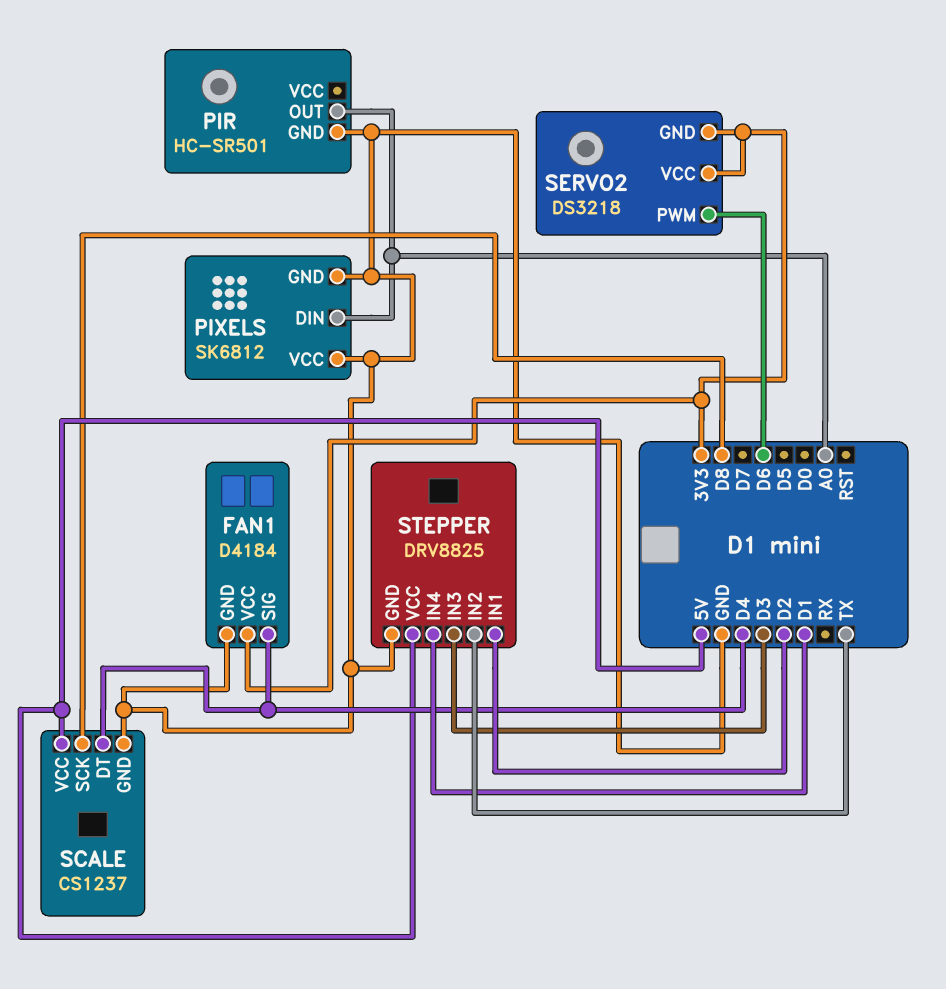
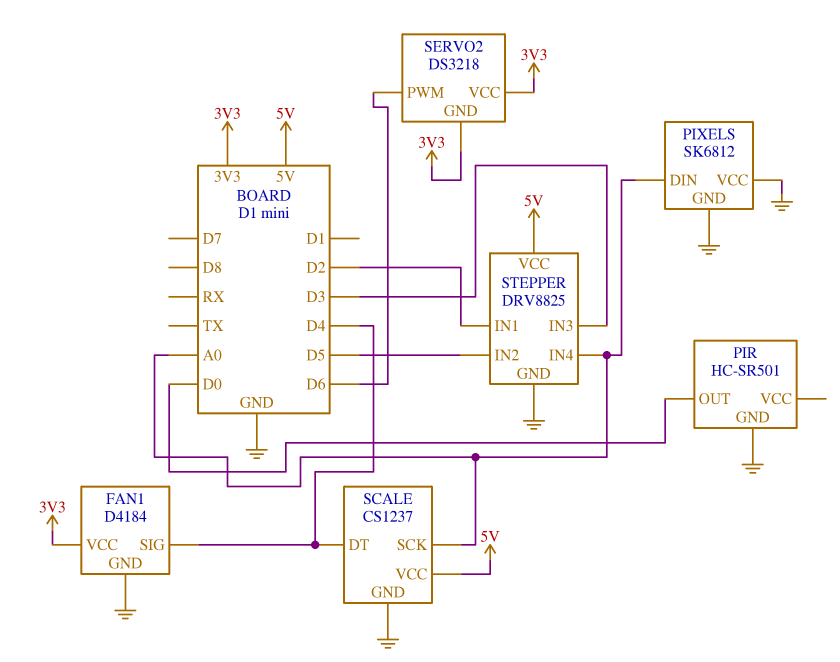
PIR pin OUT: A0 -> D0
SCALE pin SCK: D8 -> A0
STEPPER pin IN2: TX -> D5
STEPPER pin IN4: D1 -> A0

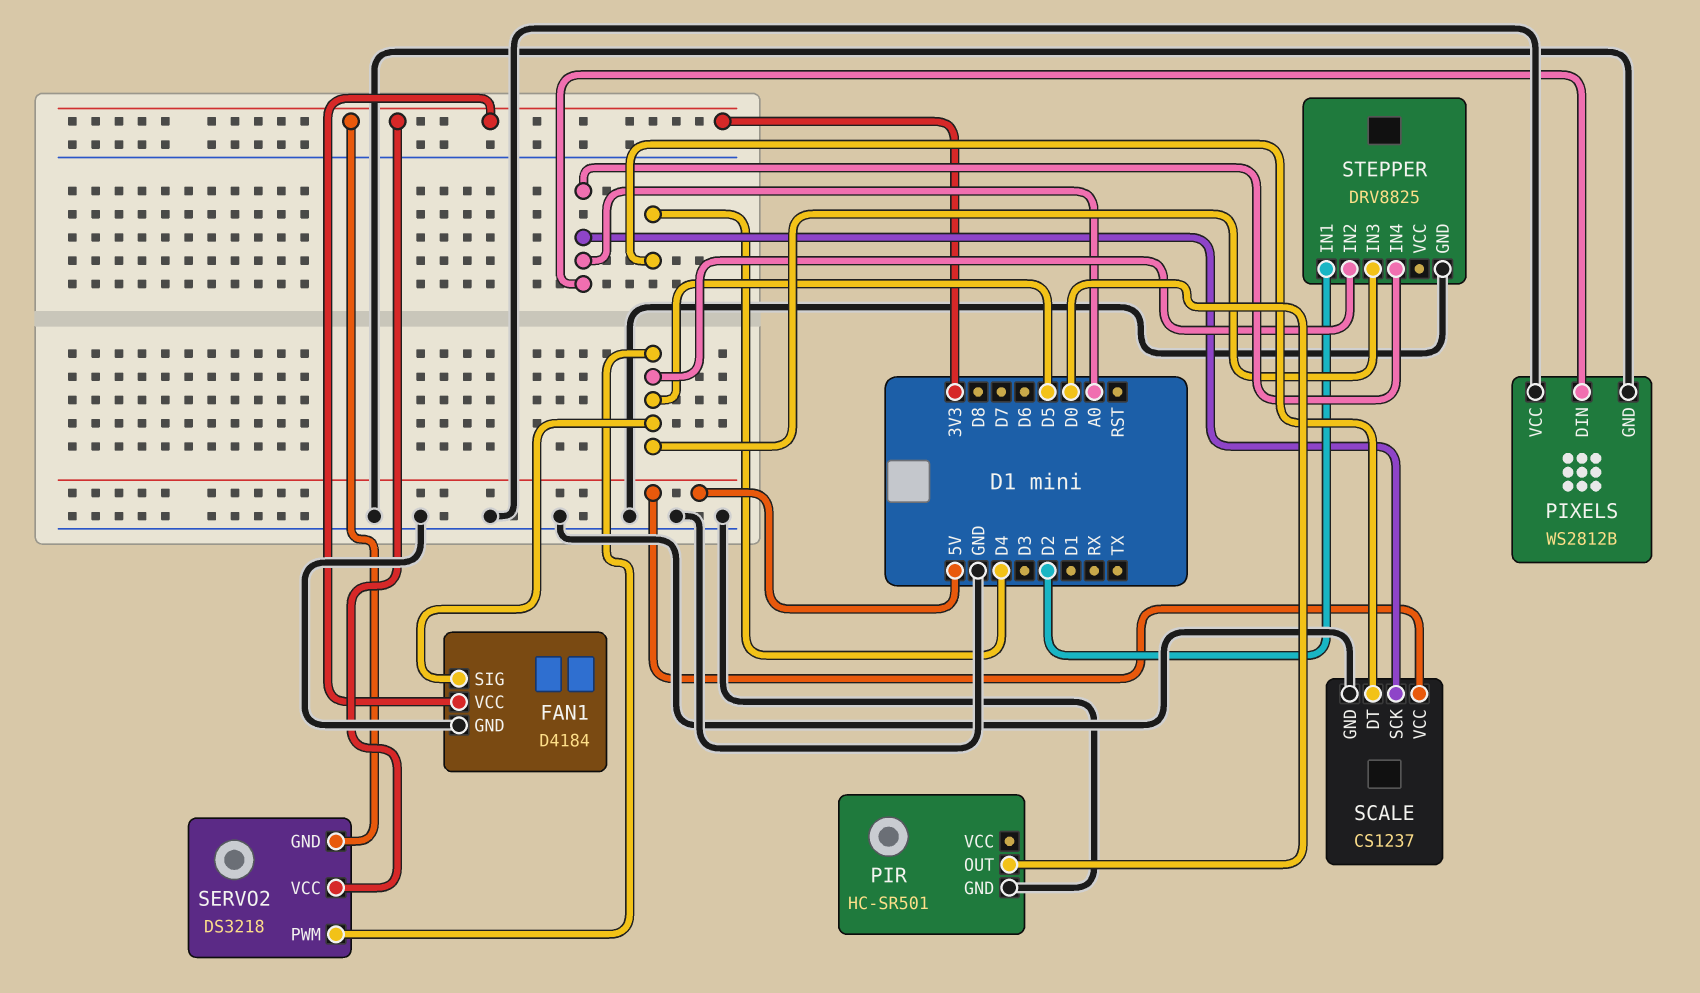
FAN1 pin SIG: D4 -> D5
PIXELS: SK6812 -> WS2812B
SERVO2 pin PWM: D6 -> D5
STEPPER pin IN3: D3 -> D5
STEPPER pin VCC: 5V -> none

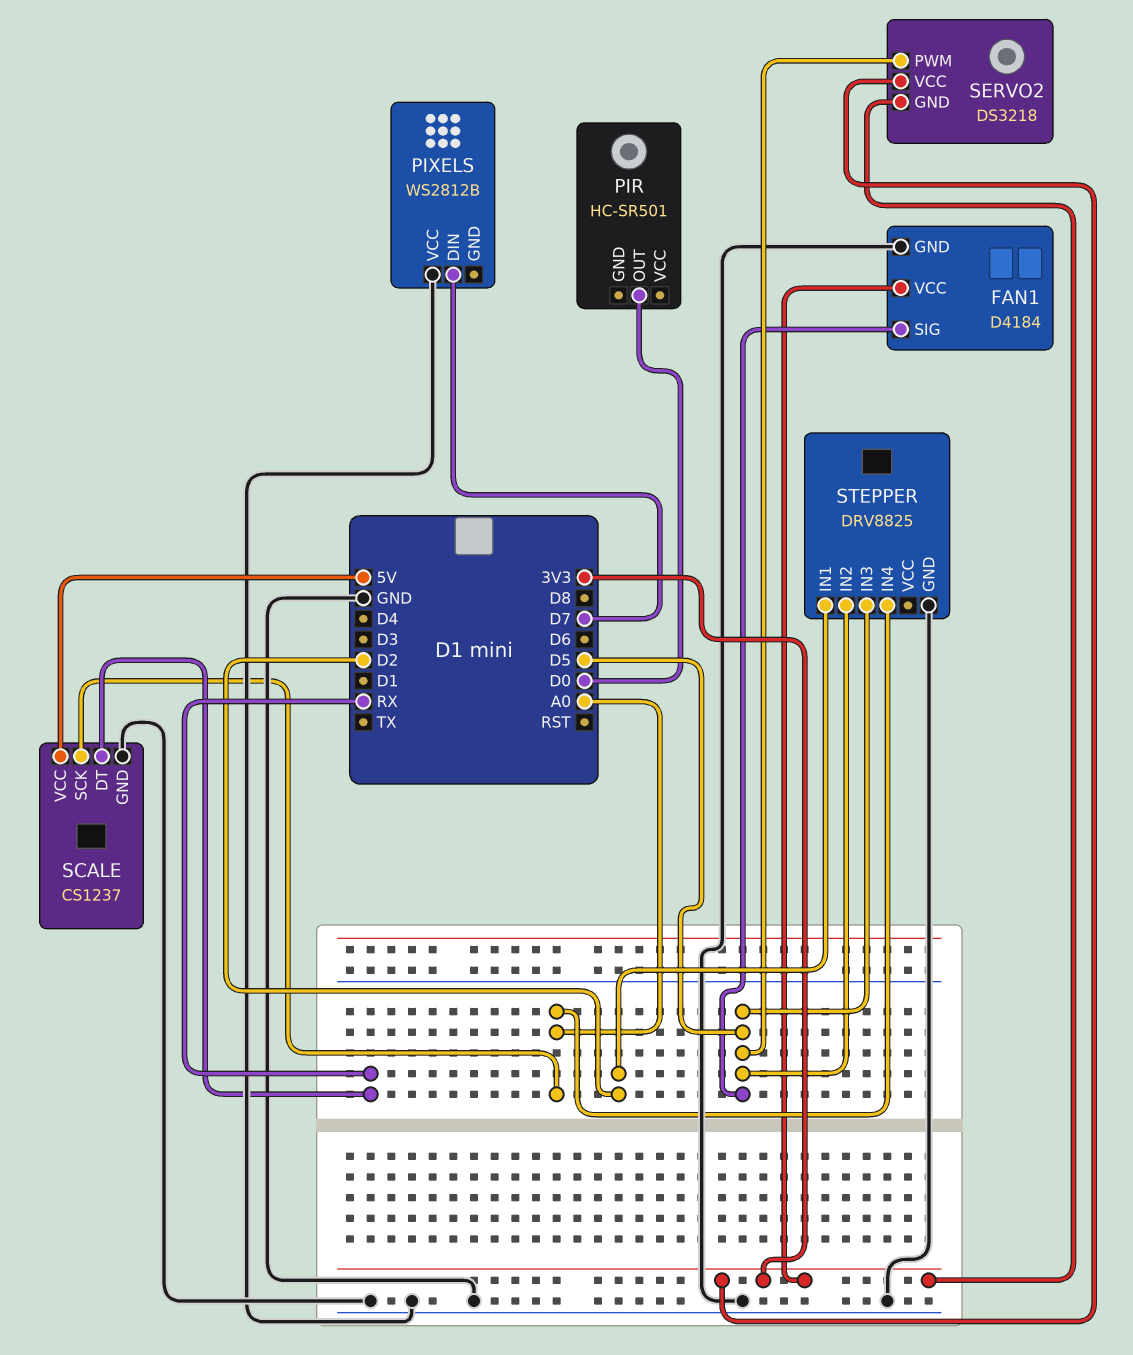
PIR pin GND: GND -> none
PIXELS pin DIN: A0 -> D7
PIXELS pin GND: GND -> none
SCALE pin DT: D4 -> RX

